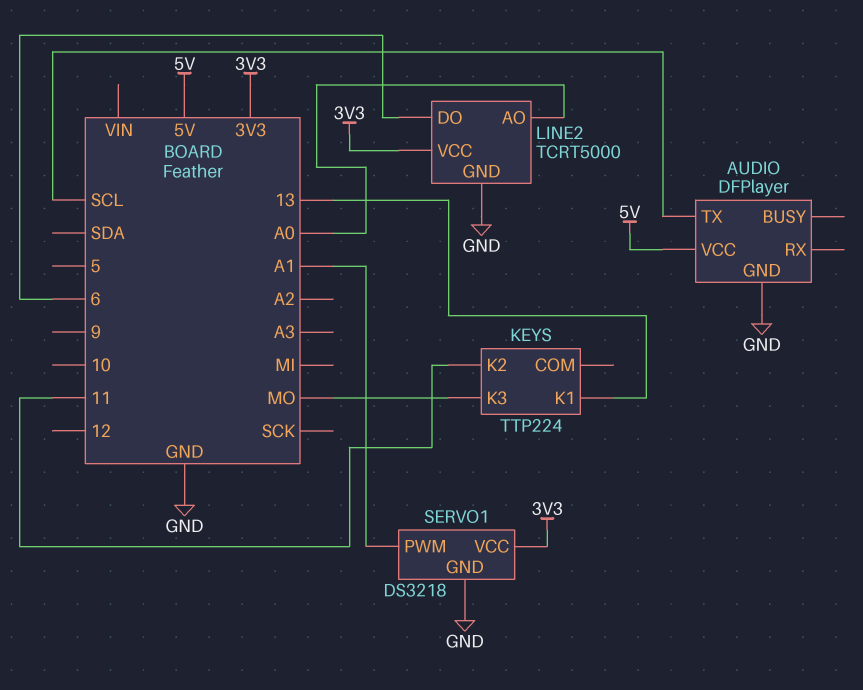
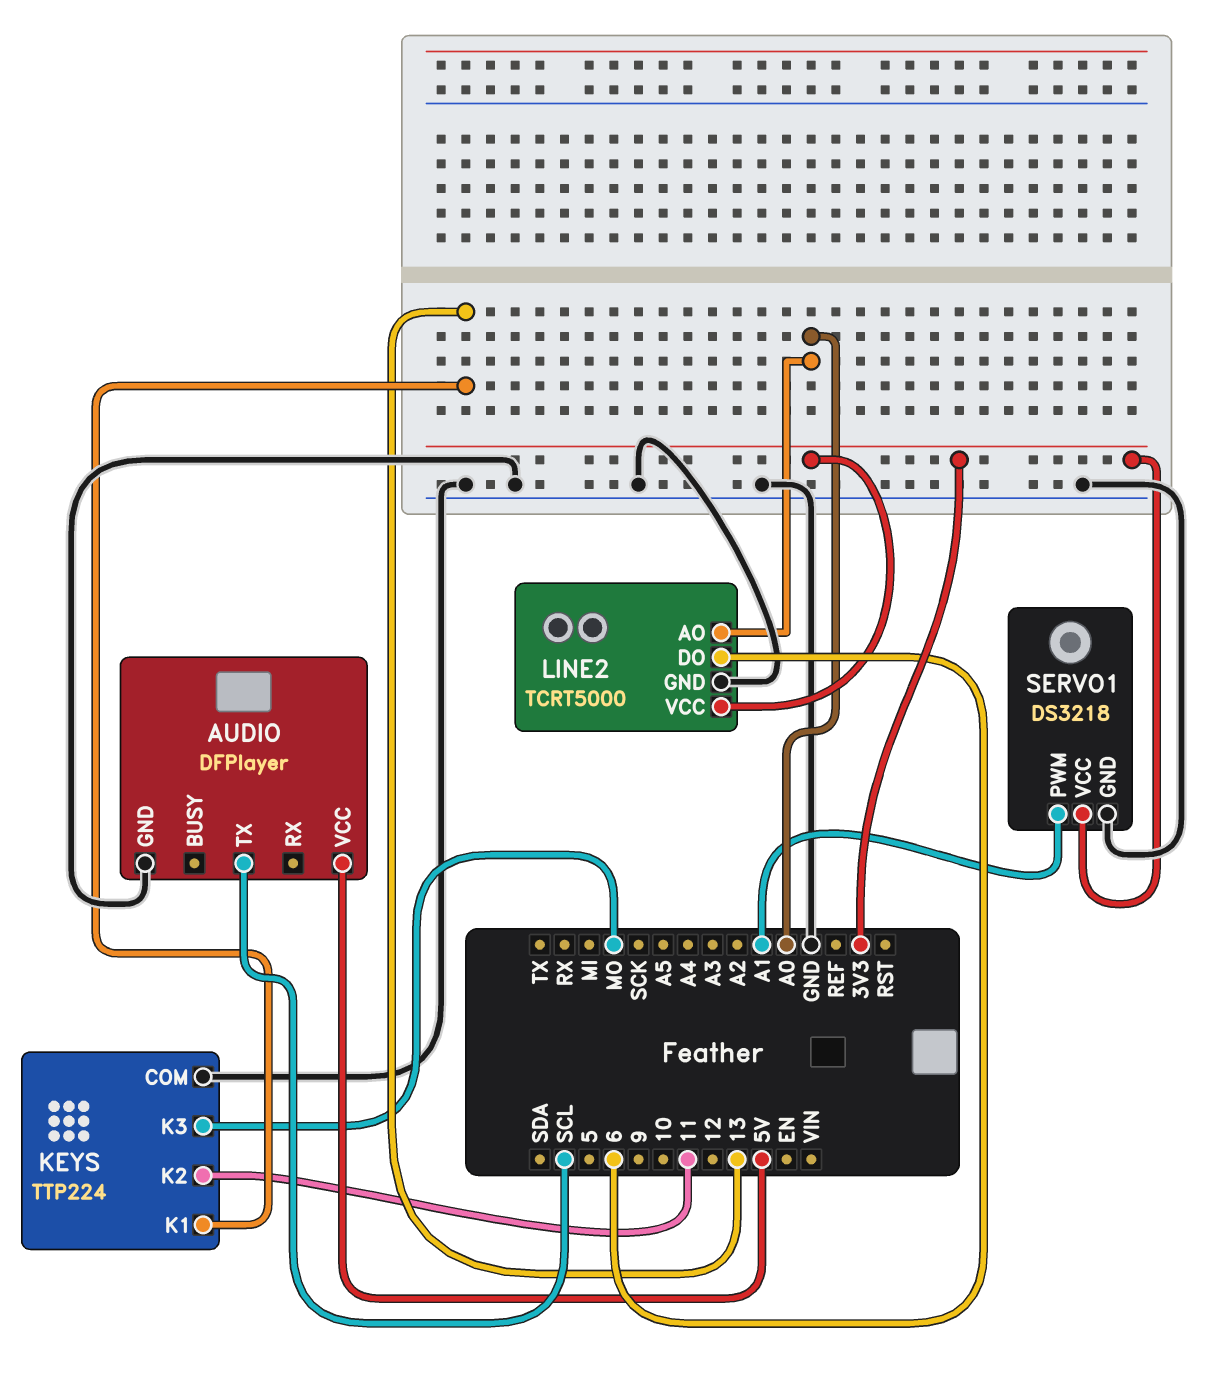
KEYS pin COM: none -> GND

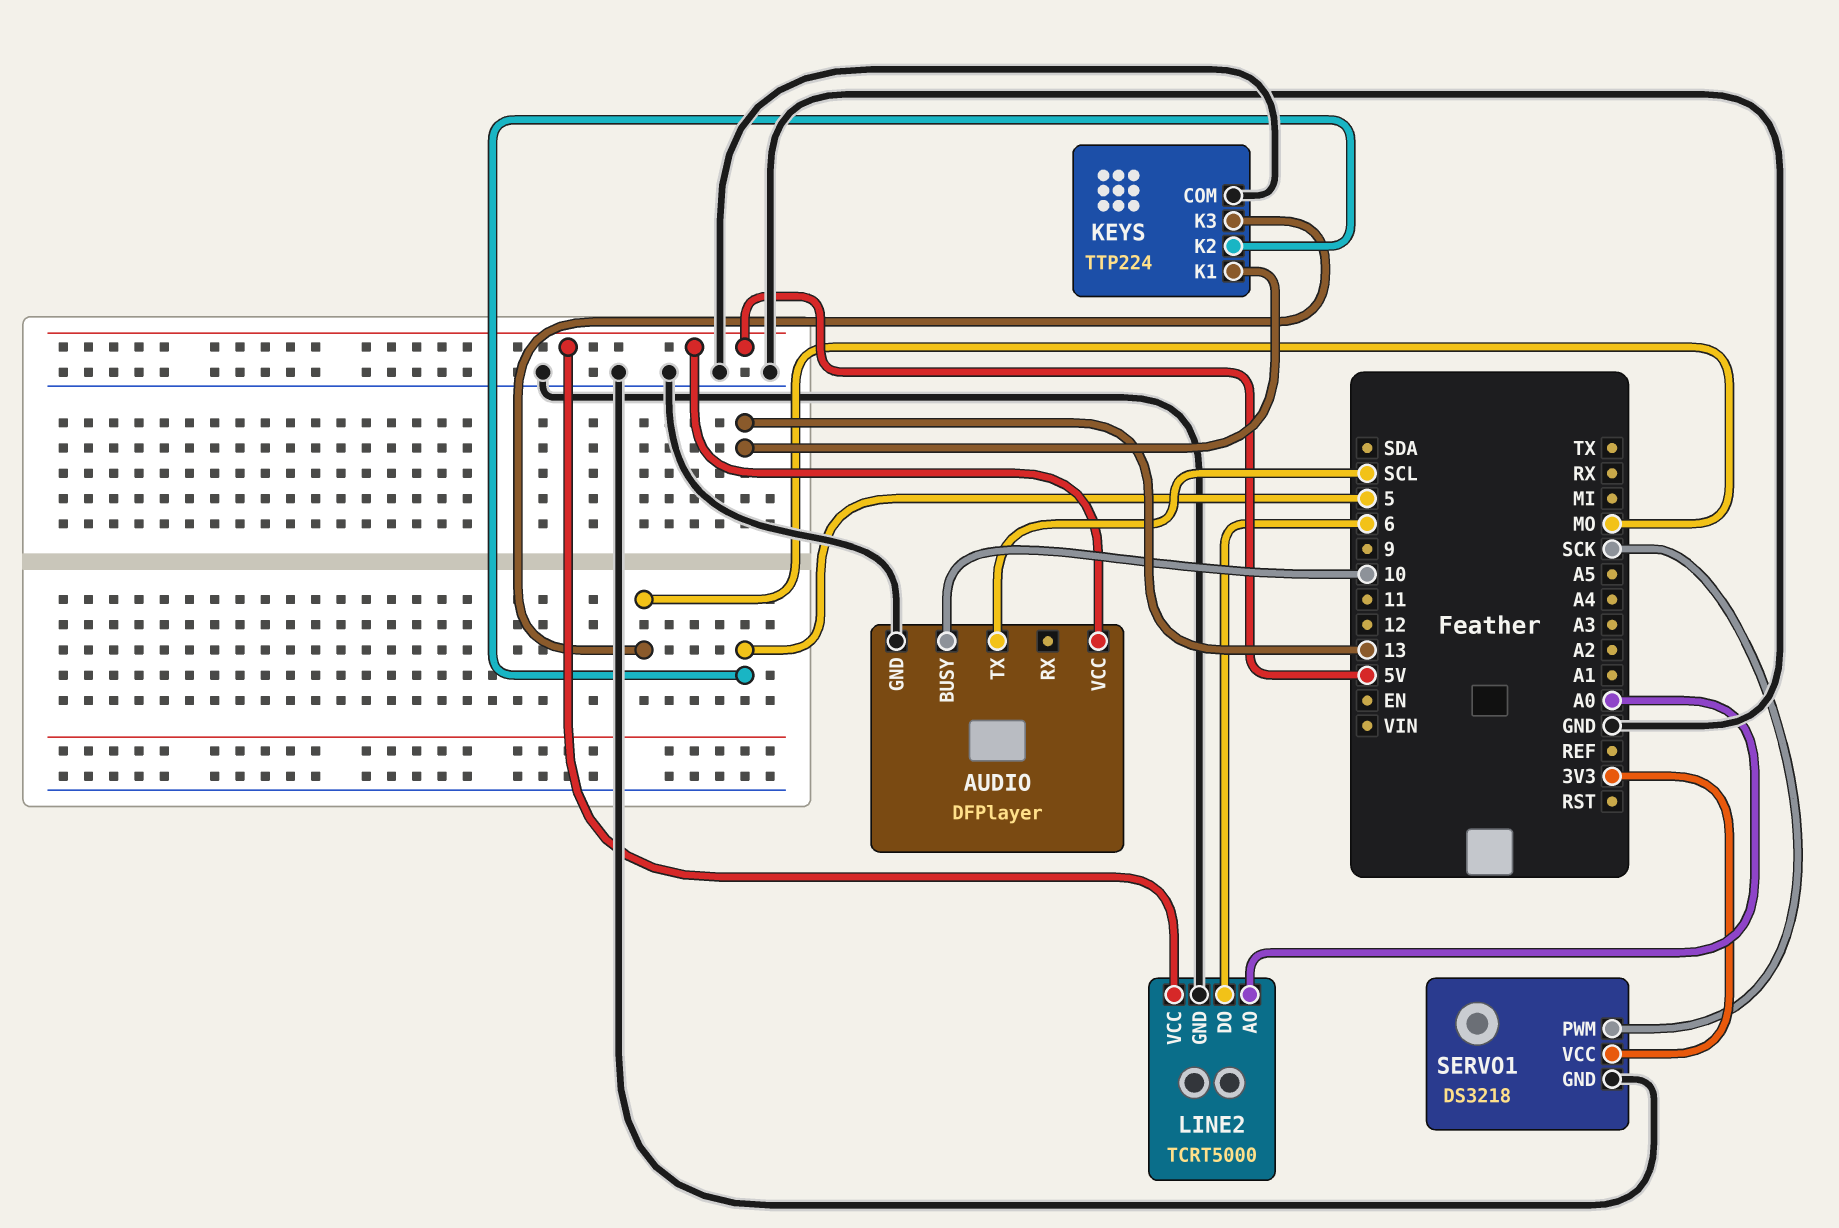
AUDIO pin BUSY: none -> 10
KEYS pin K2: 11 -> 5
LINE2 pin VCC: 3V3 -> 5V
SERVO1 pin PWM: A1 -> SCK

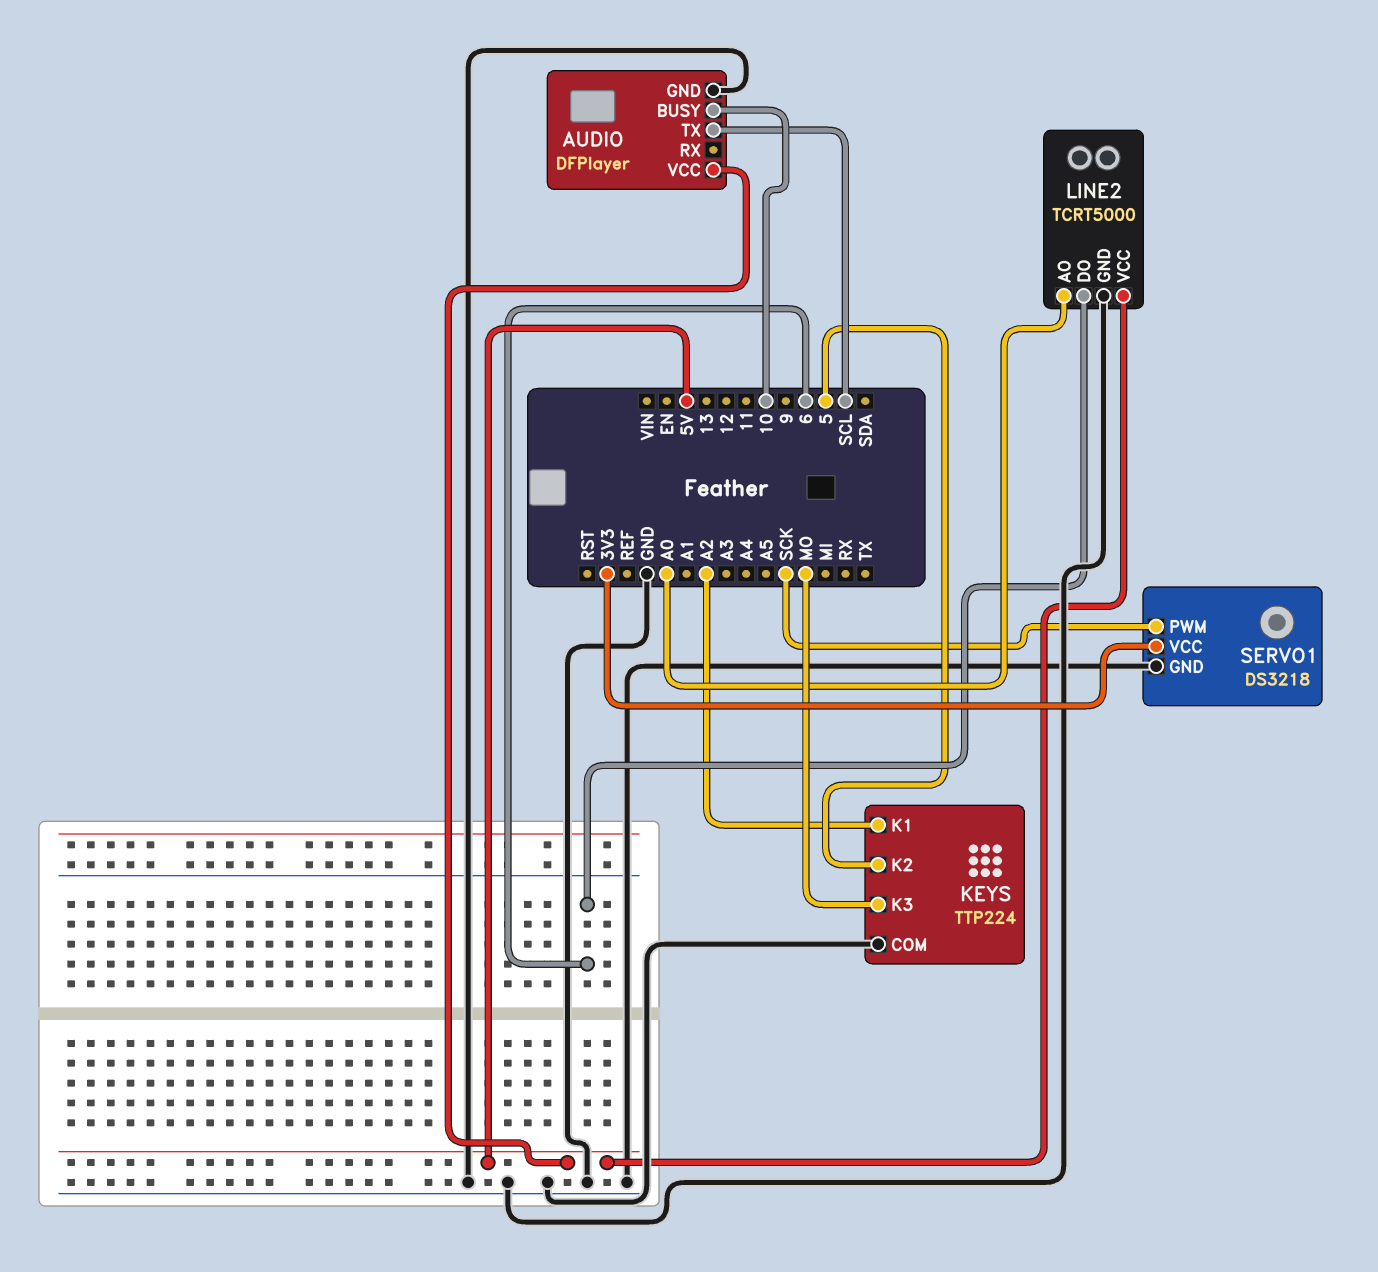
KEYS pin K1: 13 -> A2

